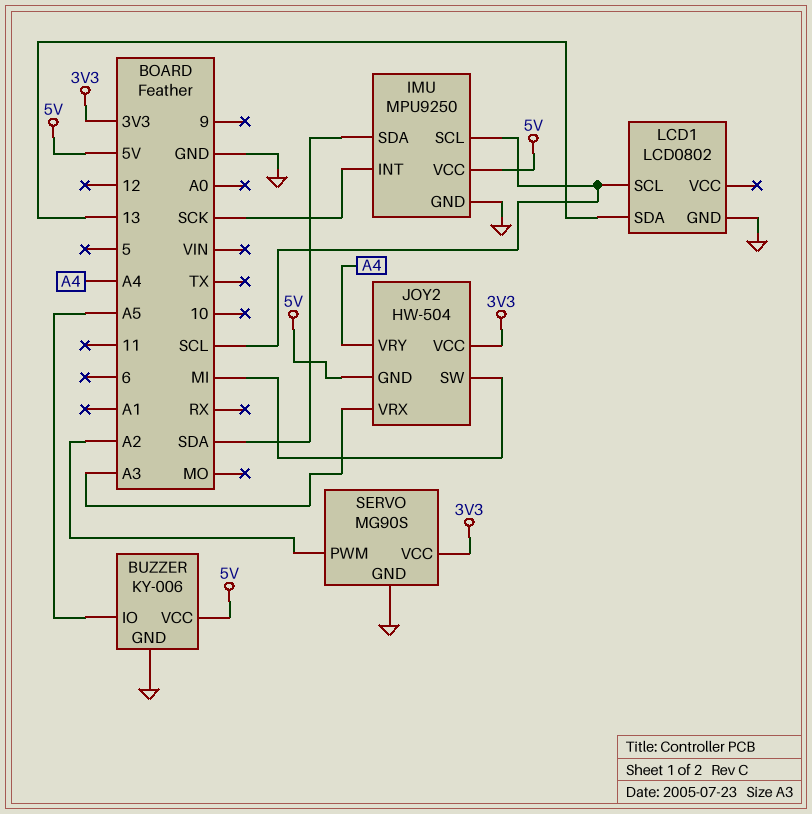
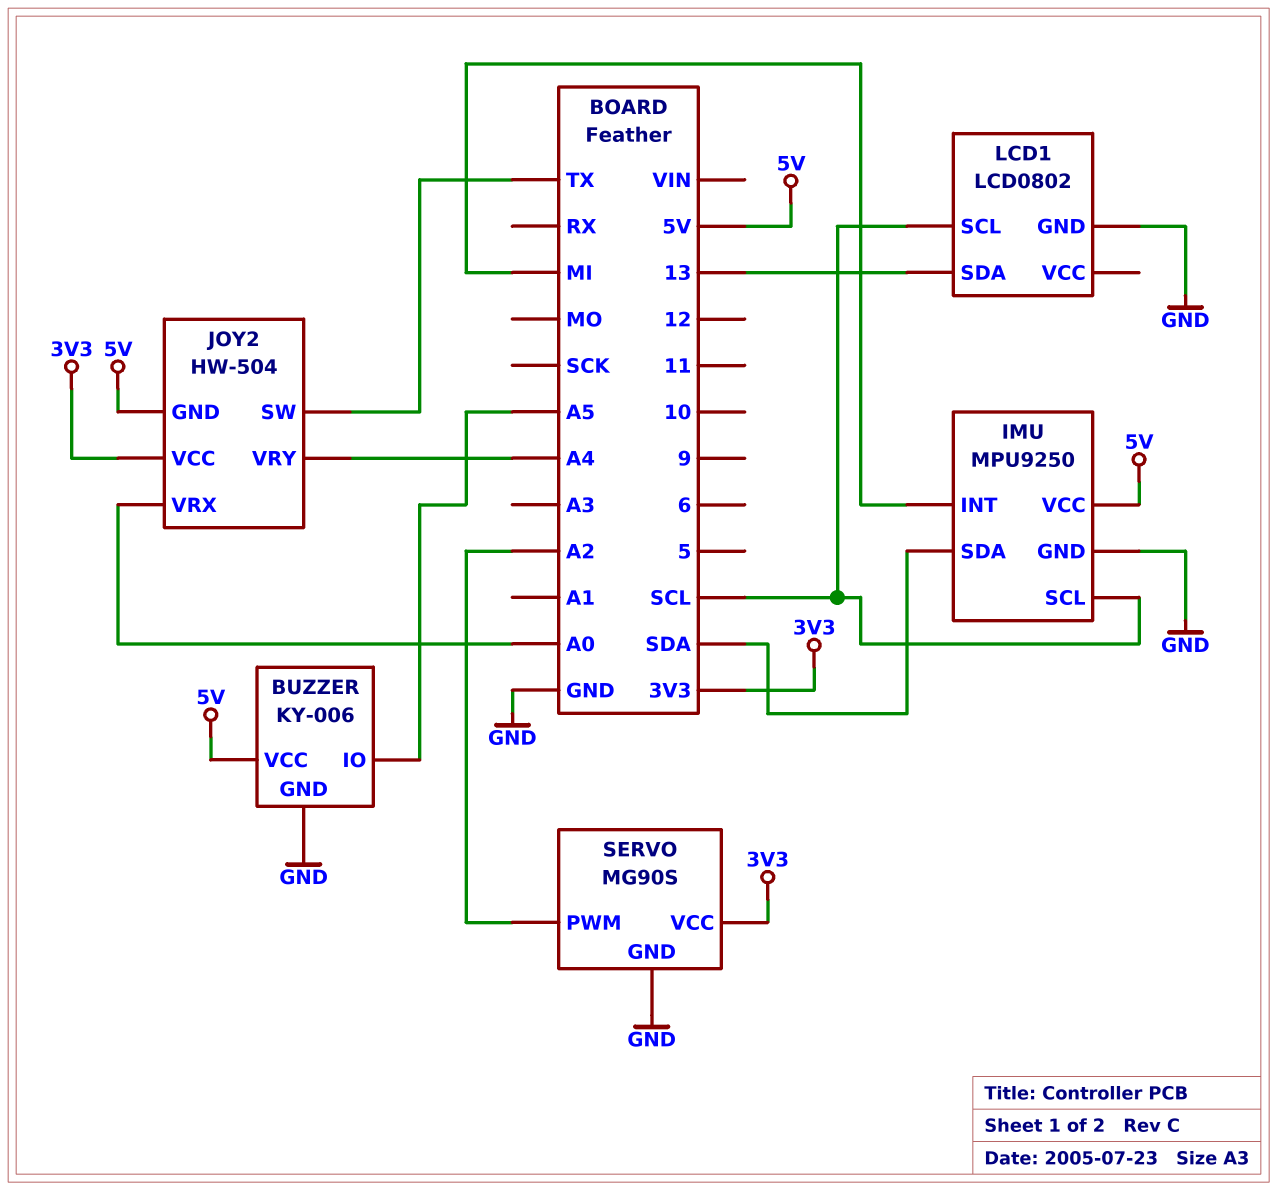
IMU pin INT: SCK -> MI
JOY2 pin SW: MI -> TX
JOY2 pin VRX: A3 -> A0

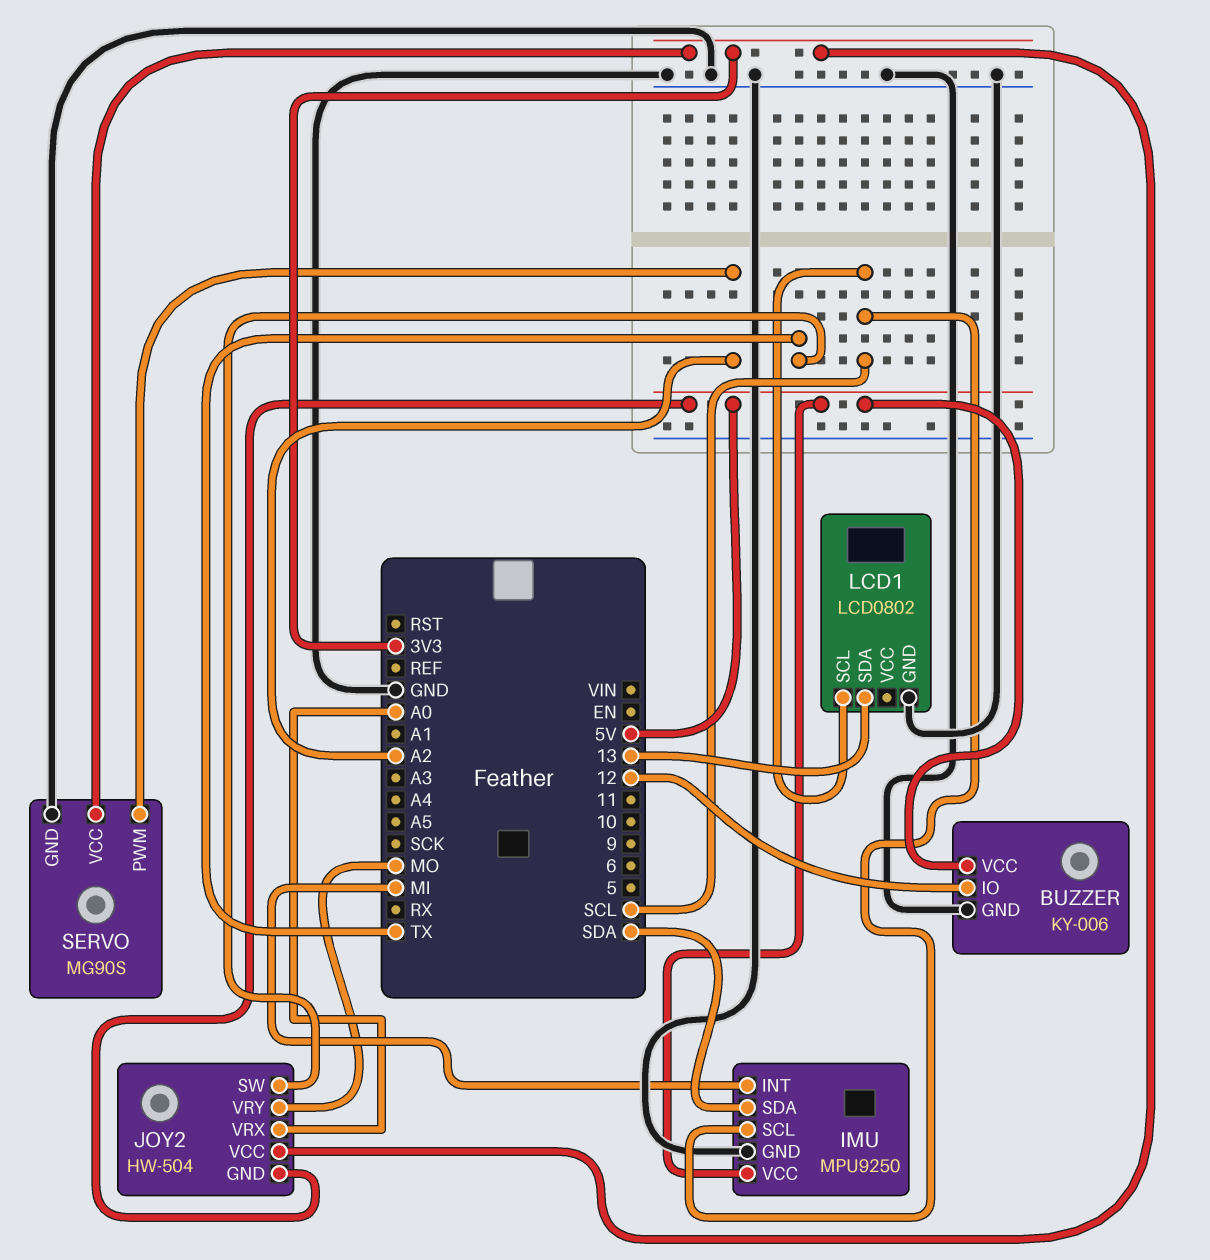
BUZZER pin IO: A5 -> 12
JOY2 pin VRY: A4 -> MO

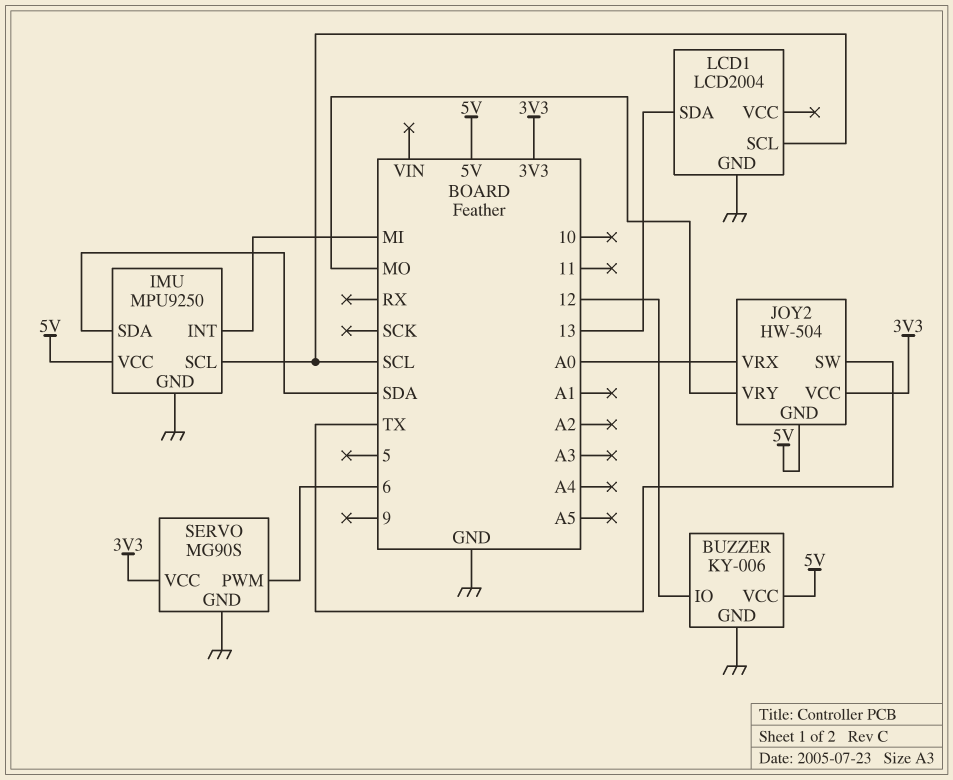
LCD1: LCD0802 -> LCD2004
SERVO pin PWM: A2 -> 6

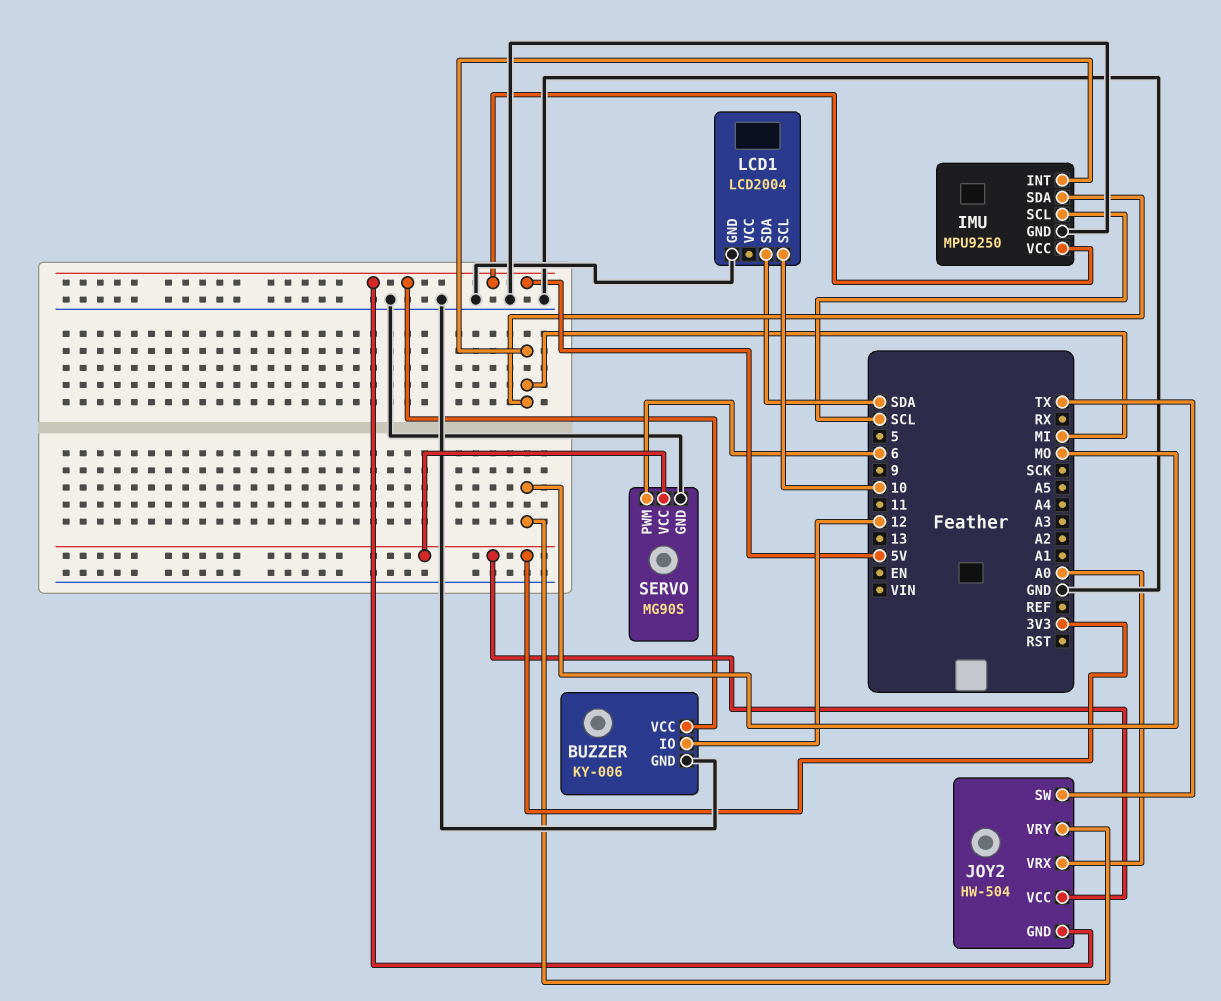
IMU pin SDA: SDA -> MI
LCD1 pin SCL: SCL -> 10
LCD1 pin SDA: 13 -> SDA

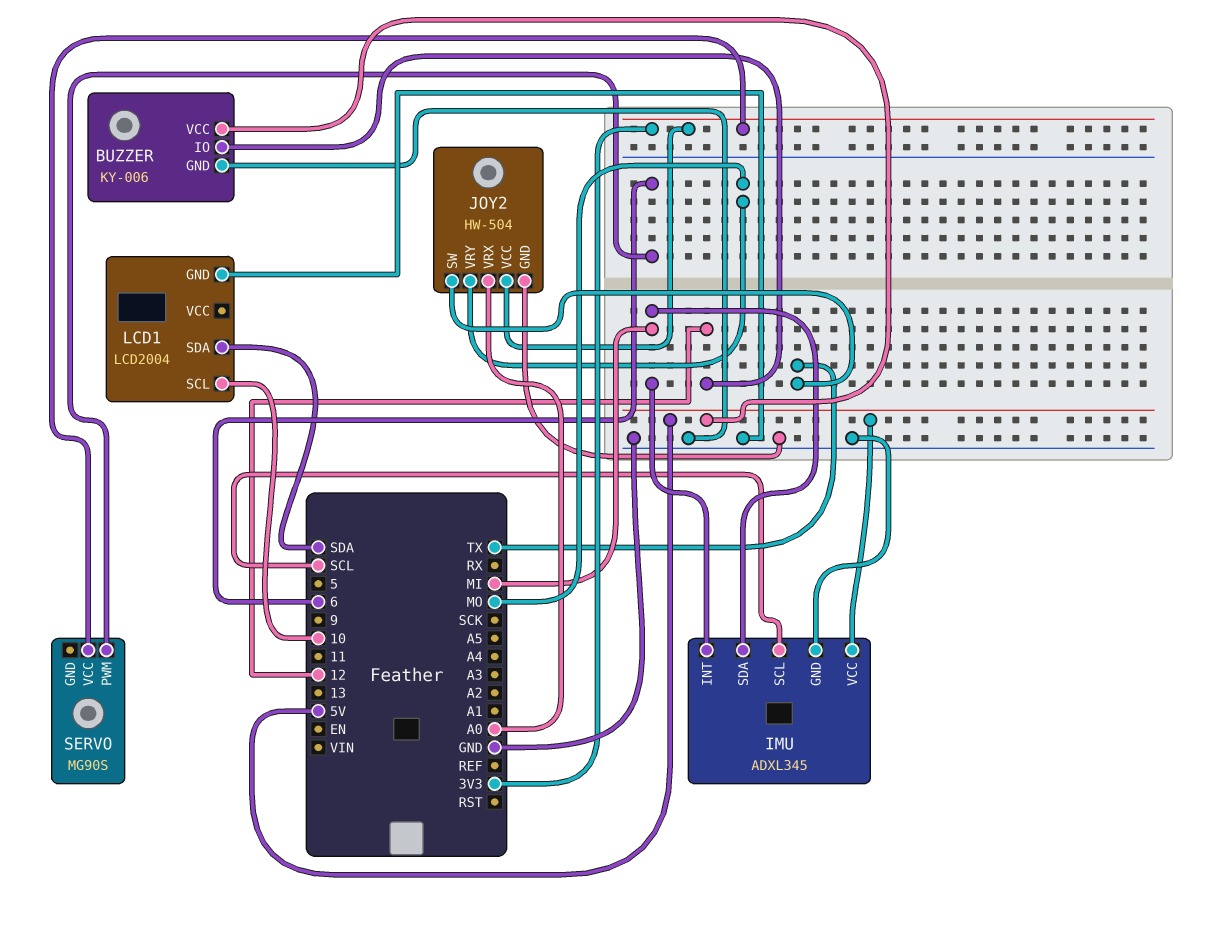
IMU: MPU9250 -> ADXL345
JOY2 pin GND: 5V -> GND
SERVO pin GND: GND -> none

